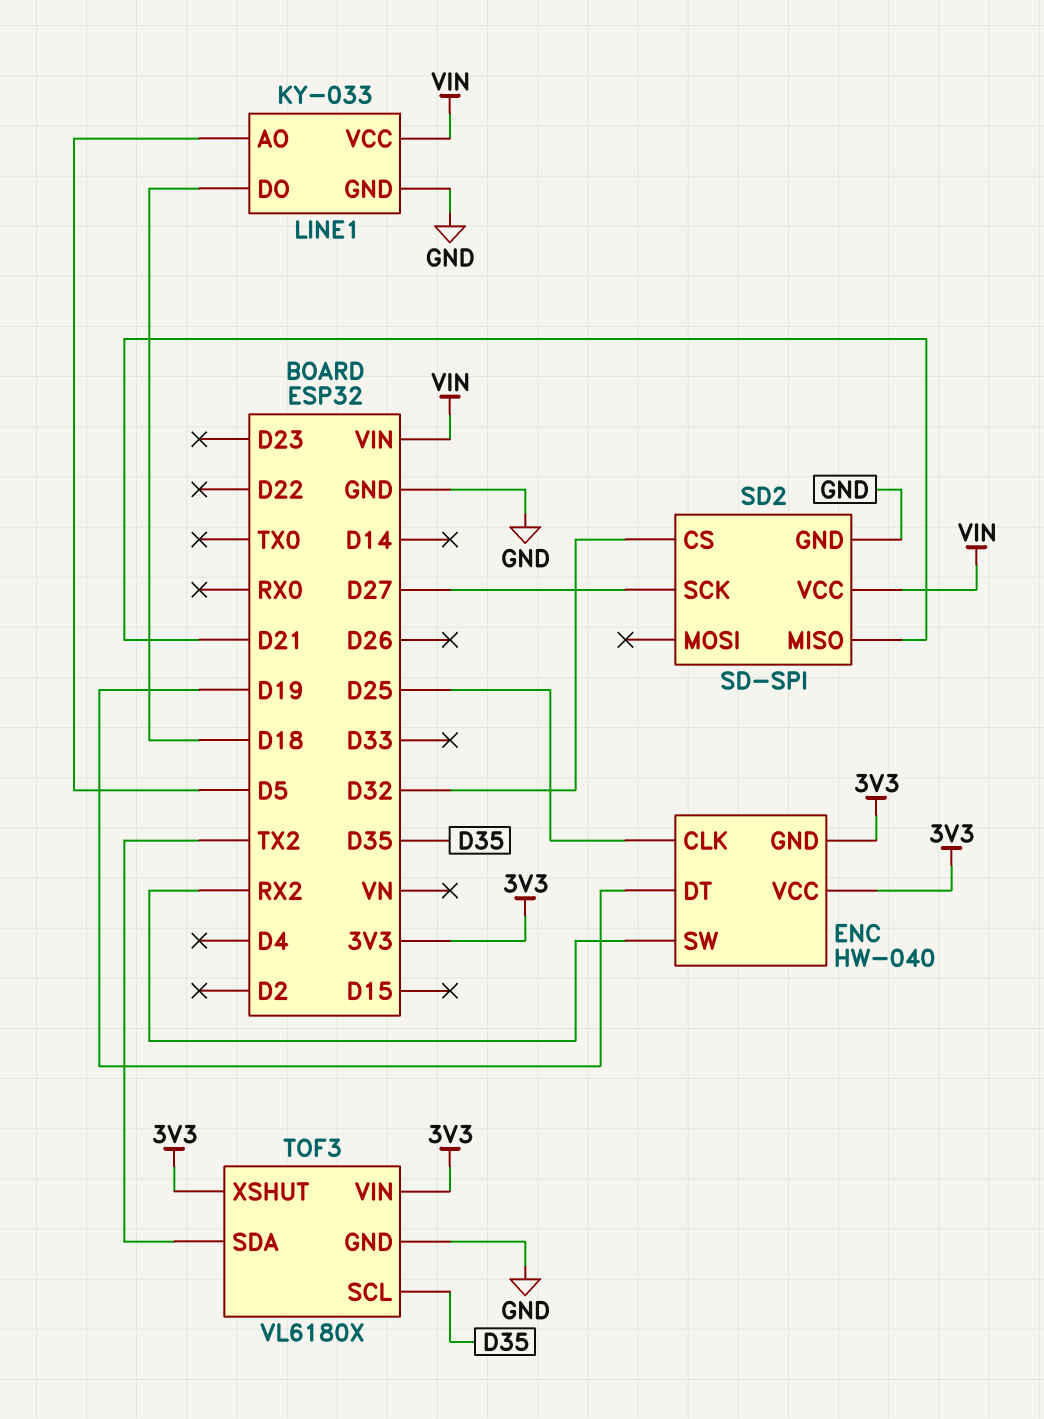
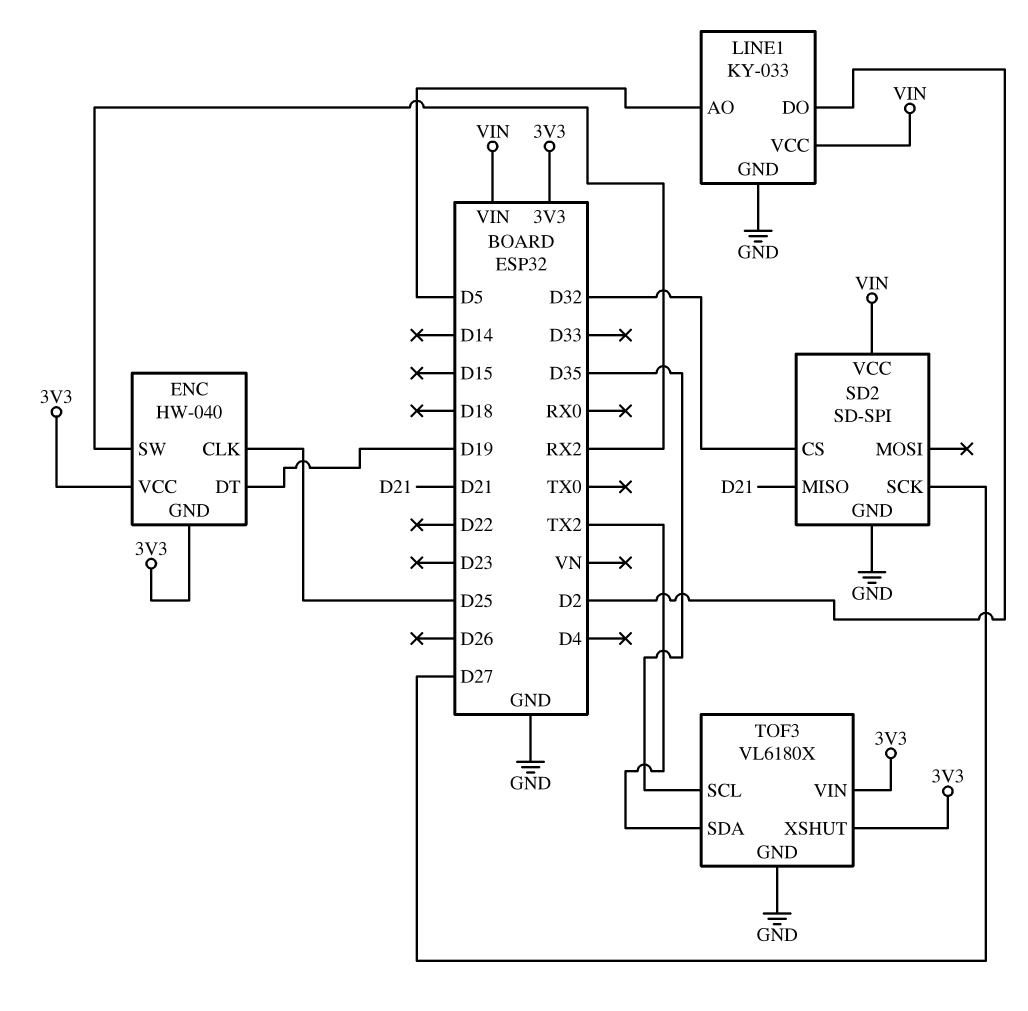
LINE1 pin DO: D18 -> D2

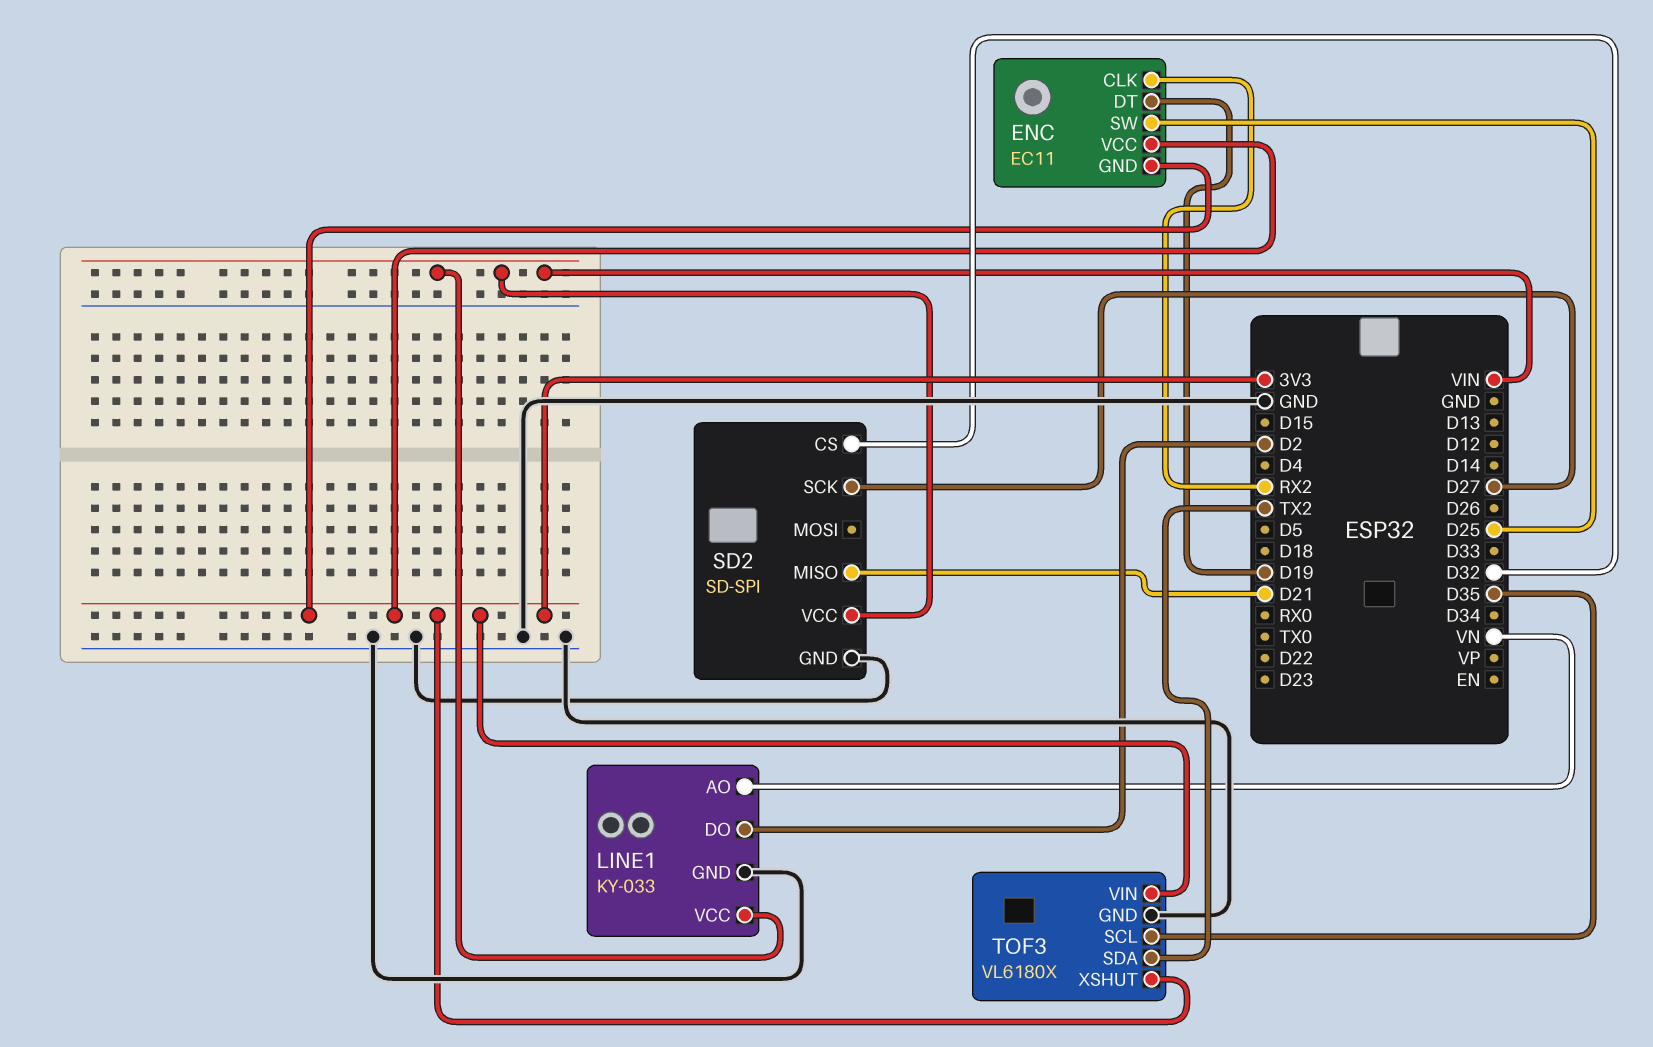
ENC: HW-040 -> EC11
ENC pin CLK: D25 -> RX2
ENC pin SW: RX2 -> D25
LINE1 pin AO: D5 -> VN

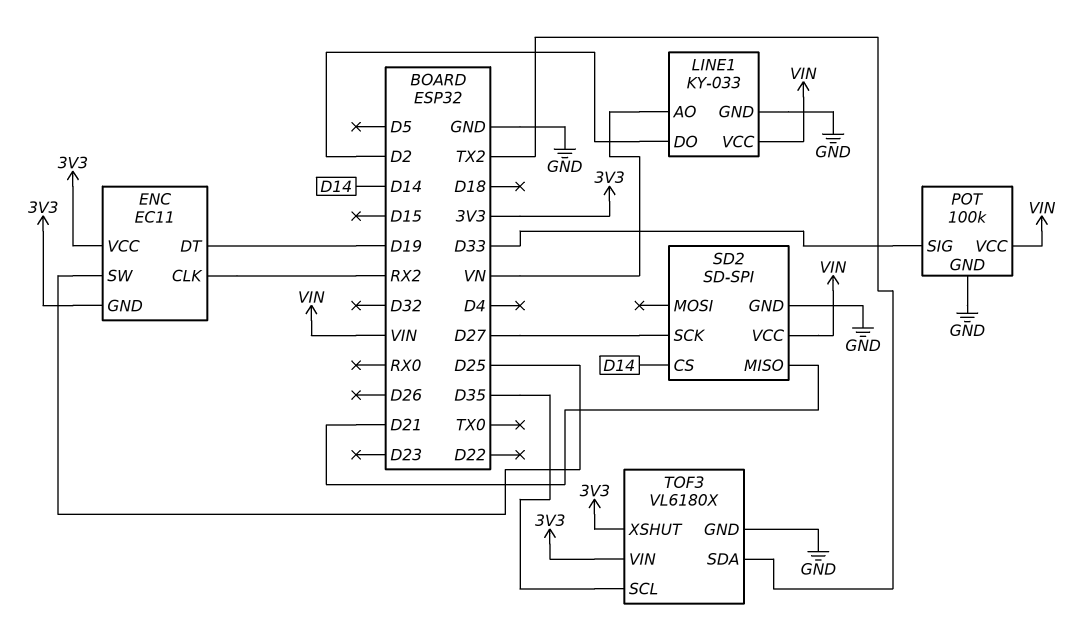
POT: none -> 100k
POT pin GND: none -> GND
POT pin SIG: none -> D33
POT pin VCC: none -> VIN
SD2 pin CS: D32 -> D14

